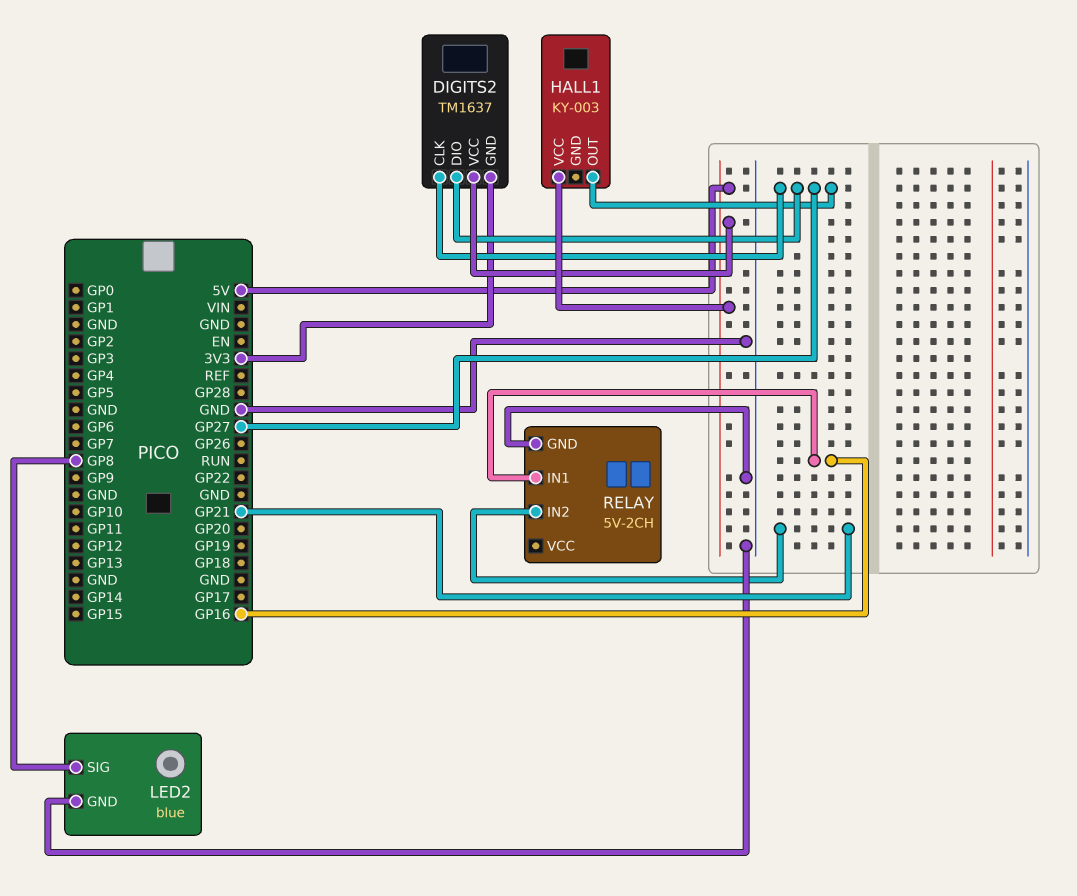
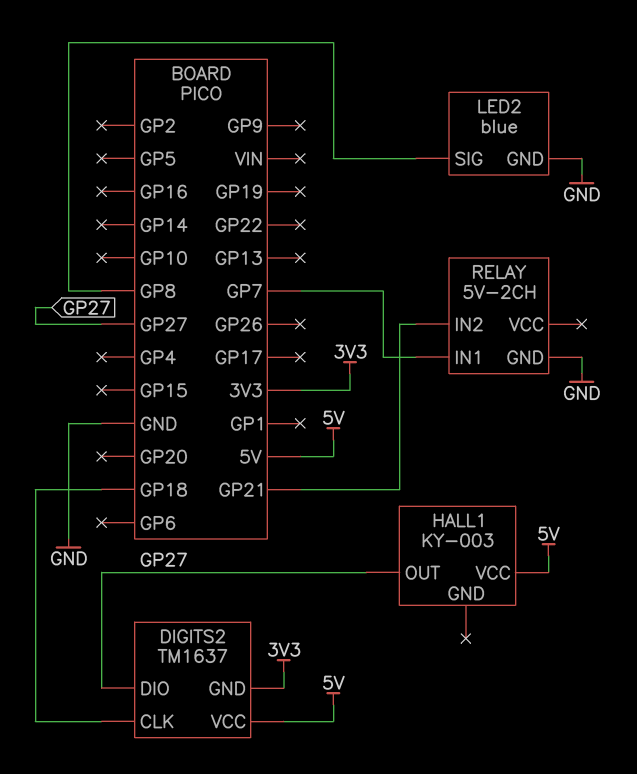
DIGITS2 pin CLK: GP27 -> GP18
RELAY pin IN1: GP16 -> GP7

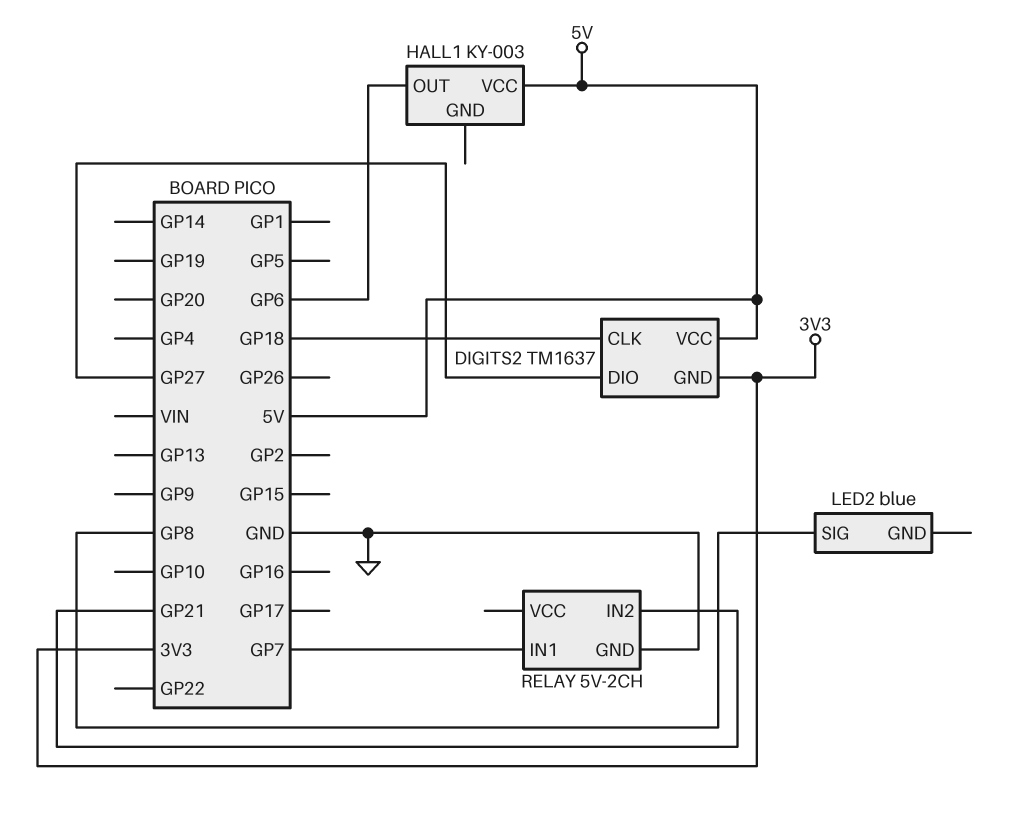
HALL1 pin OUT: GP27 -> GP6
LED2 pin GND: GND -> none

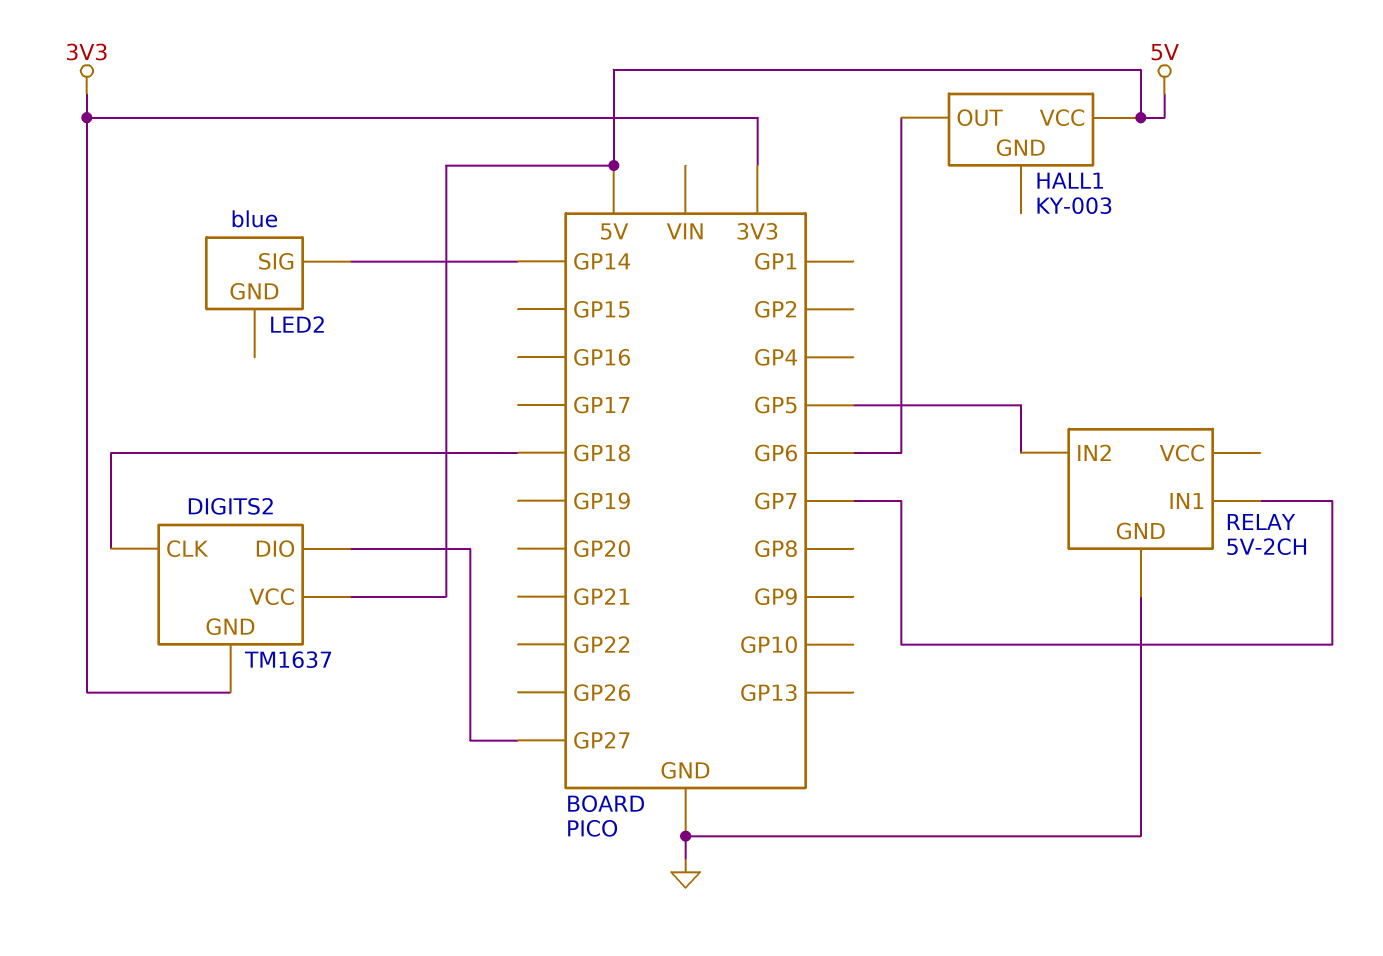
LED2 pin SIG: GP8 -> GP14
RELAY pin IN2: GP21 -> GP5

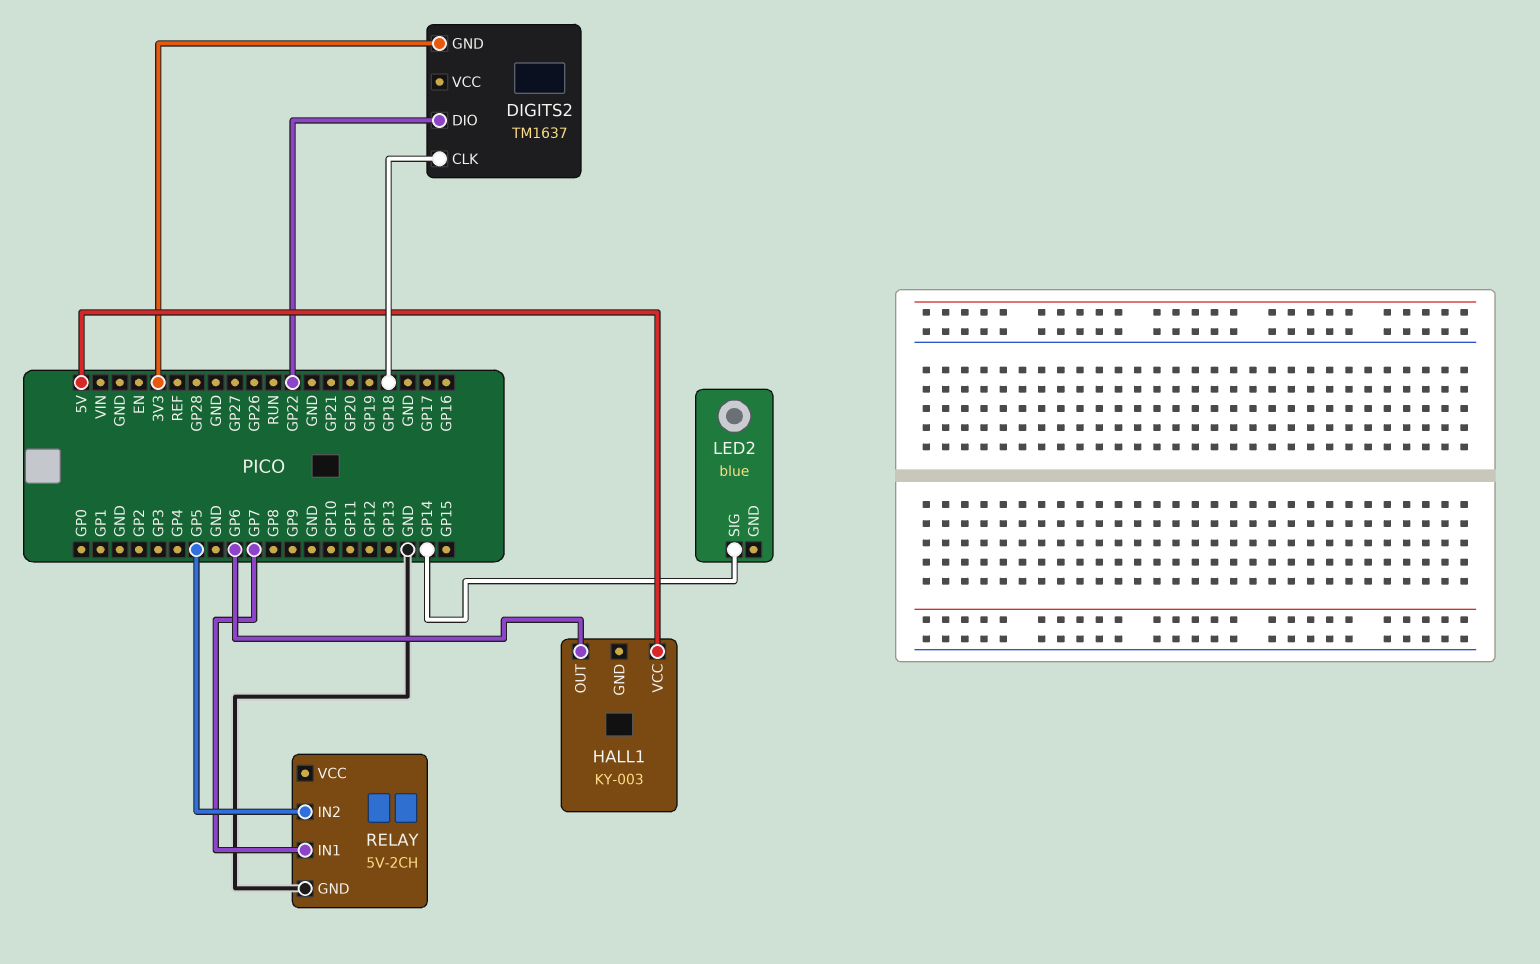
DIGITS2 pin DIO: GP27 -> GP22
DIGITS2 pin VCC: 5V -> none

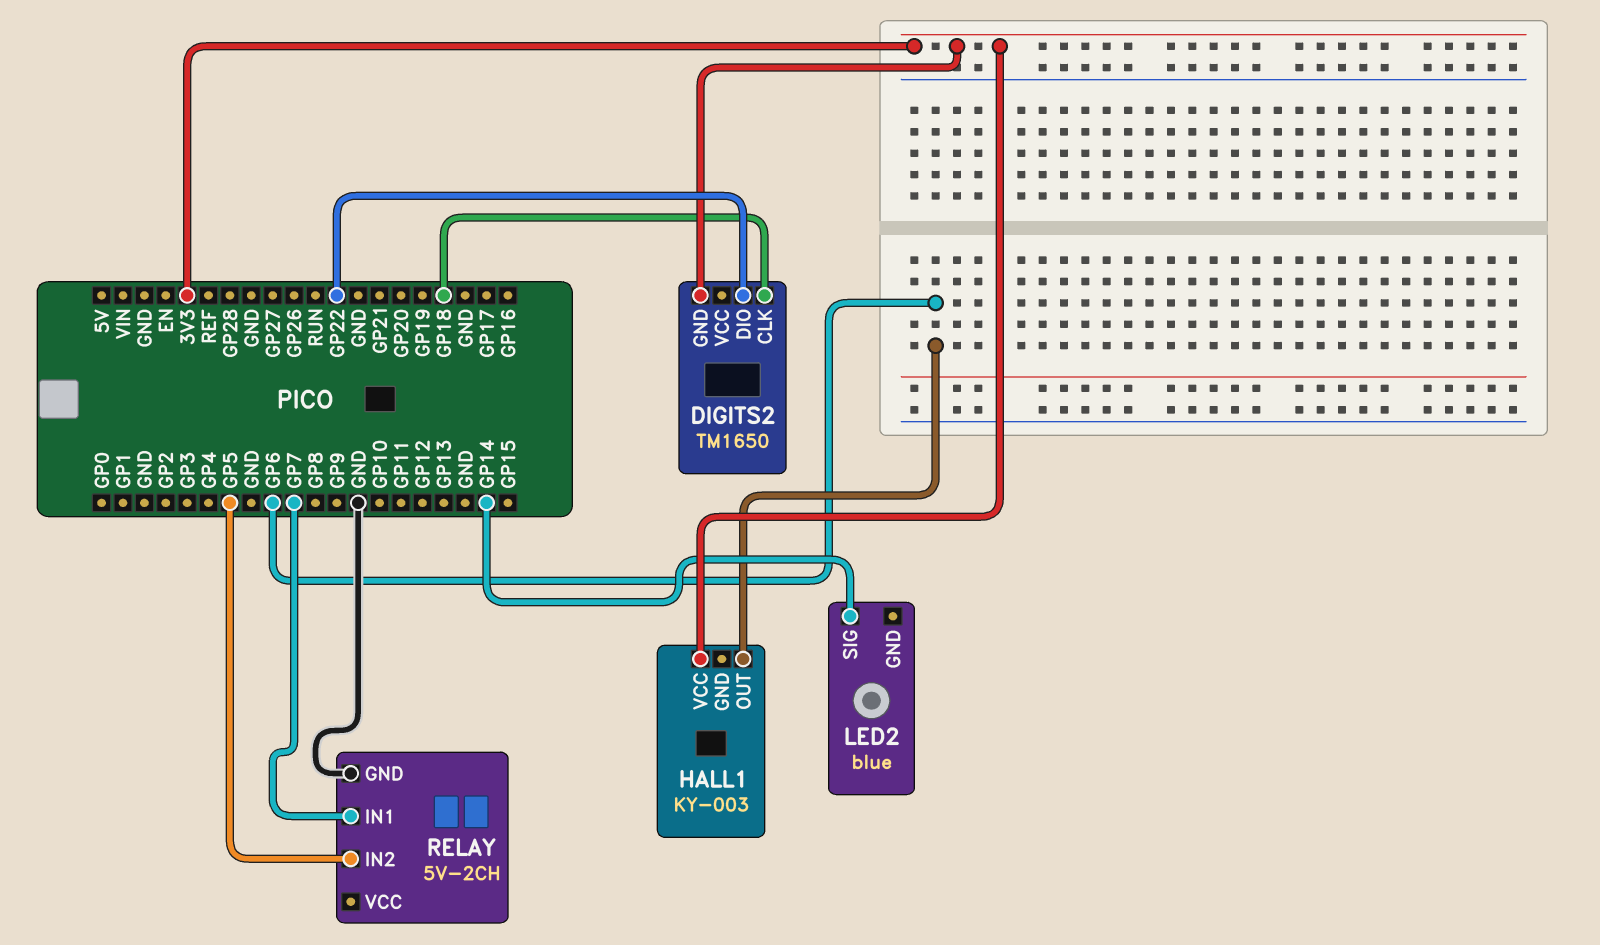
DIGITS2: TM1637 -> TM1650
HALL1 pin VCC: 5V -> 3V3

